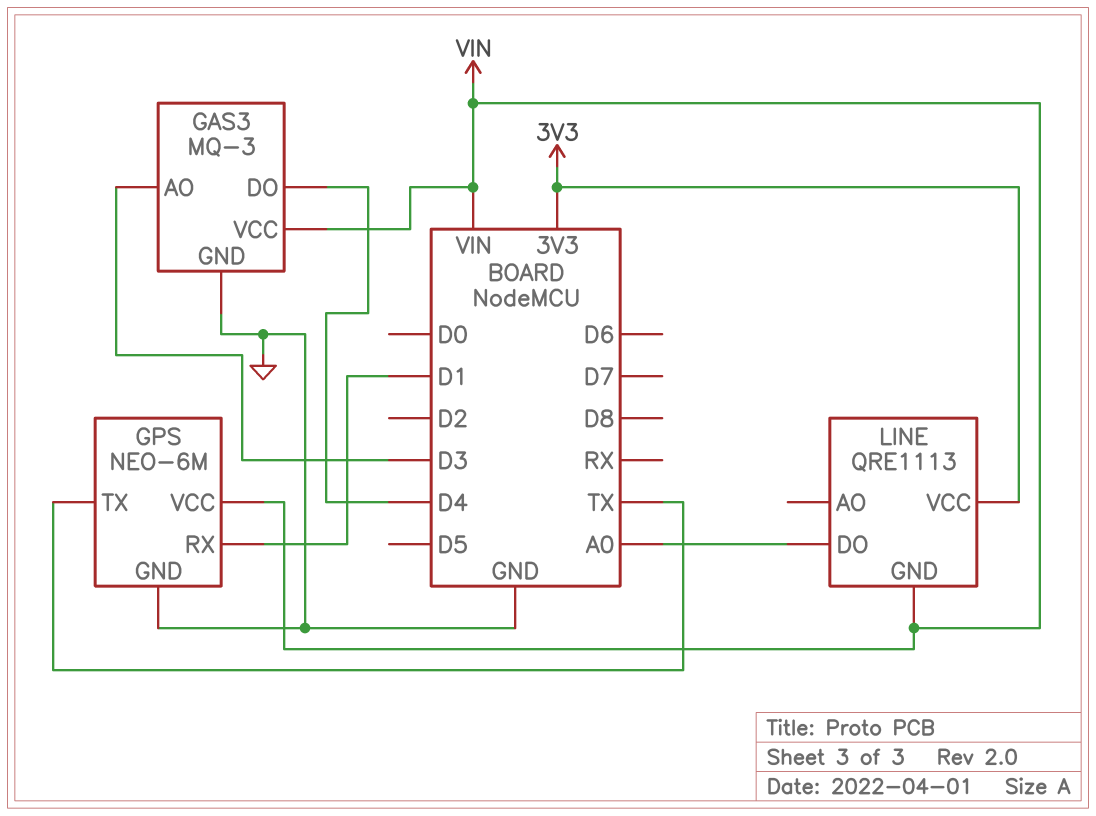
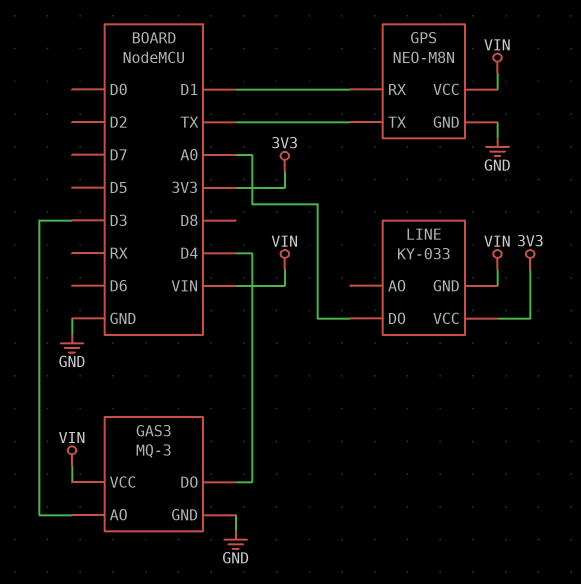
GPS: NEO-6M -> NEO-M8N
LINE: QRE1113 -> KY-033

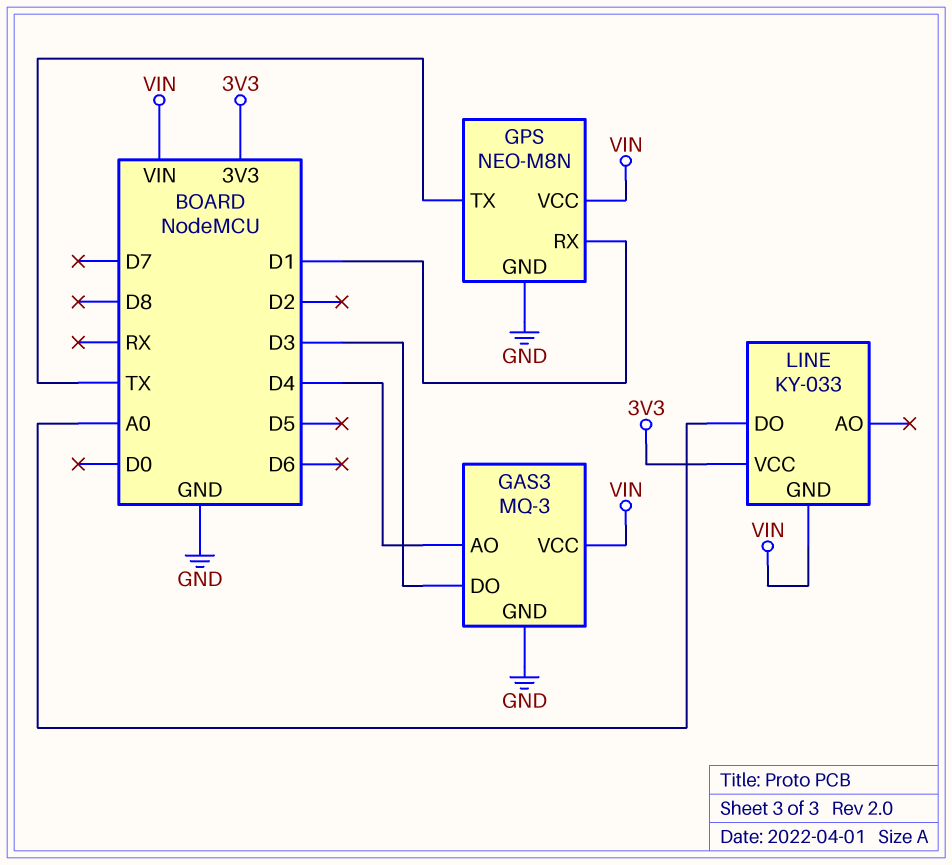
GAS3 pin AO: D3 -> D4
GAS3 pin DO: D4 -> D3

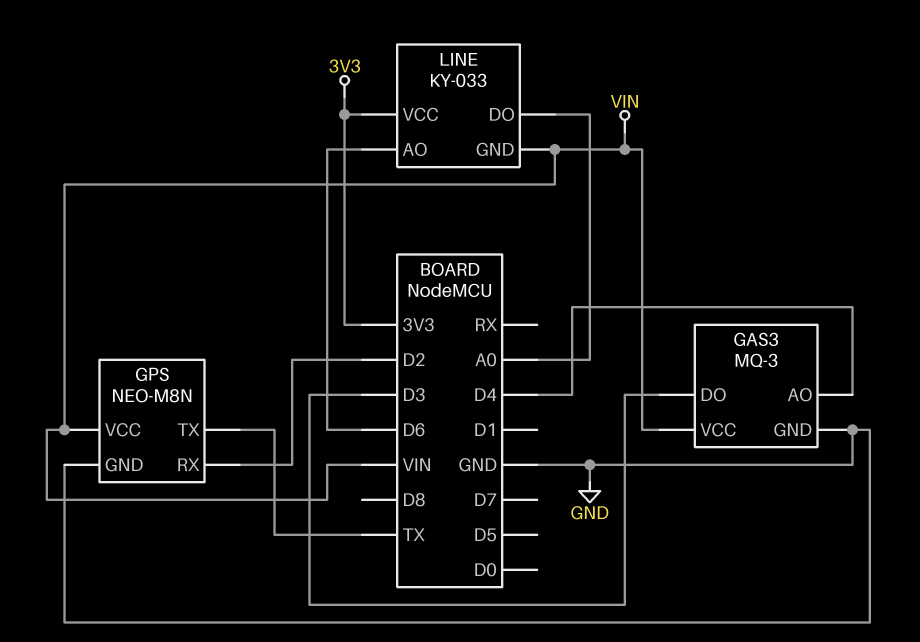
GPS pin RX: D1 -> D2
LINE pin AO: none -> D6

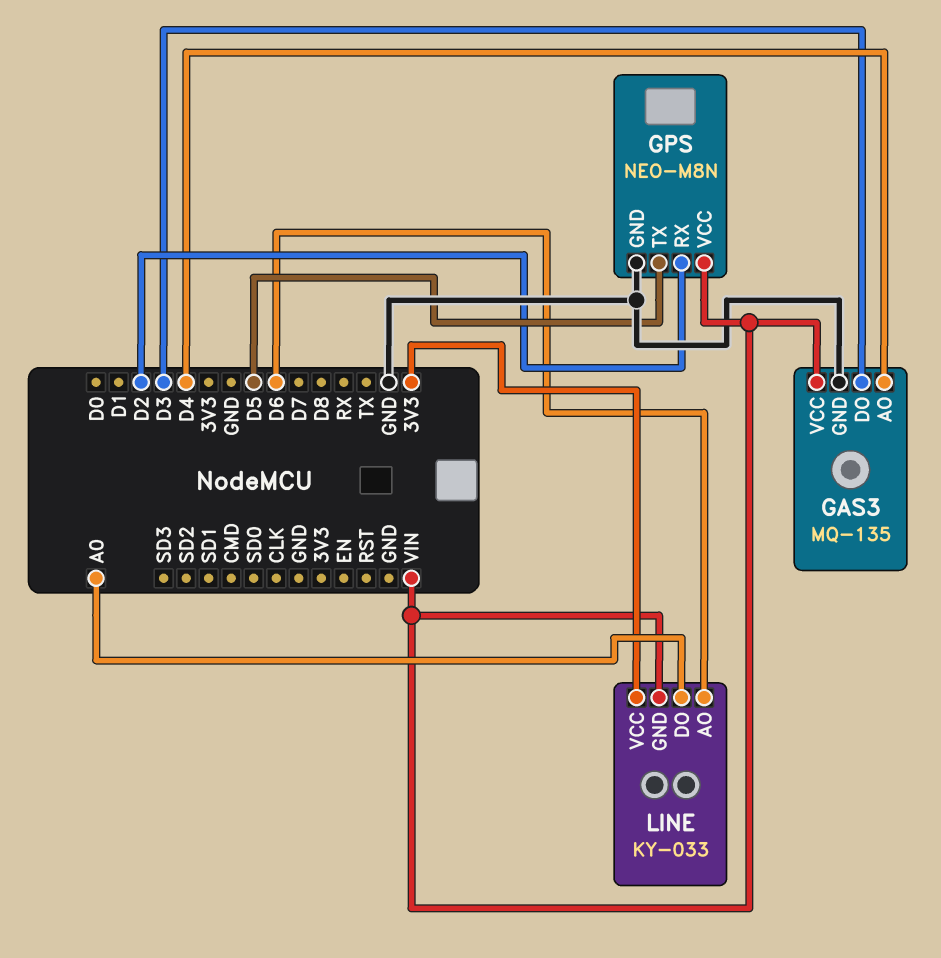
GAS3: MQ-3 -> MQ-135
GPS pin TX: TX -> D5

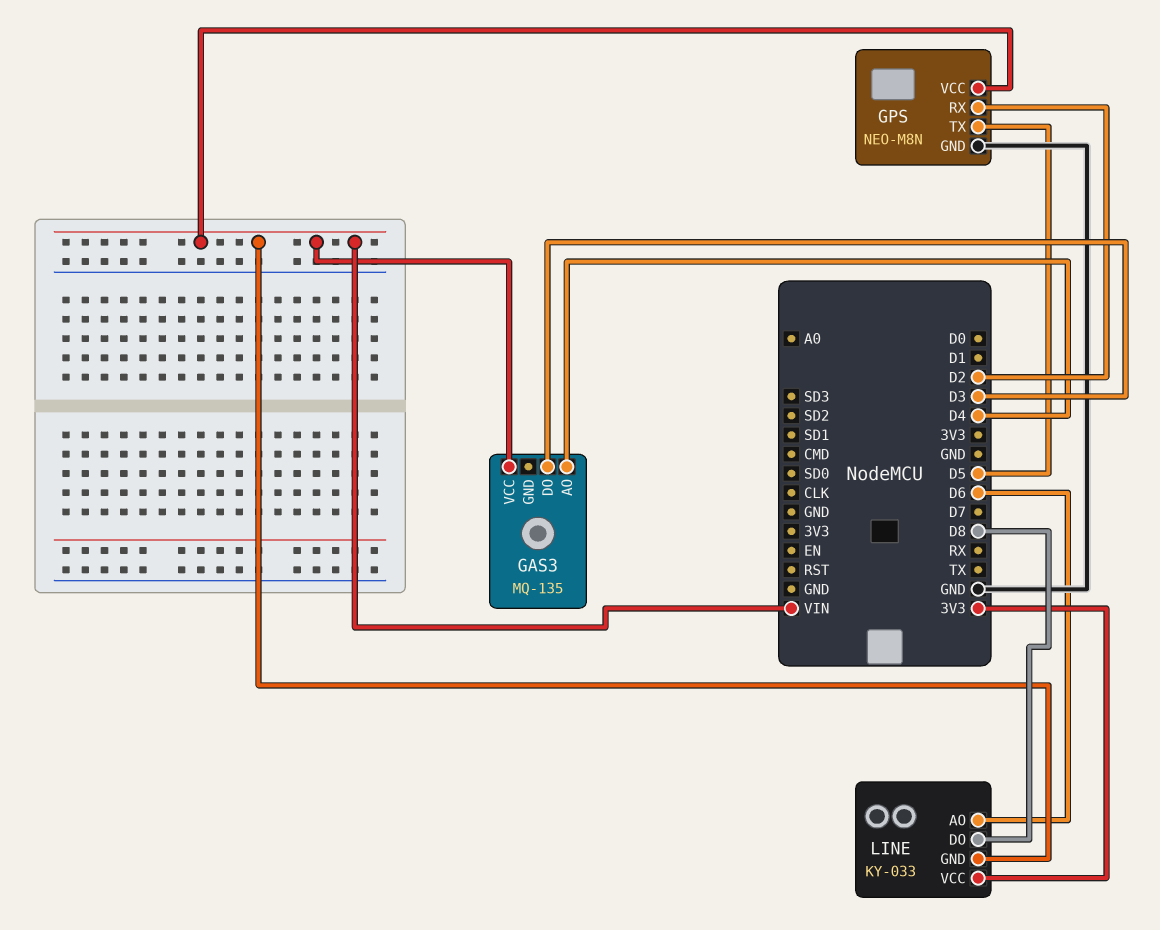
GAS3 pin GND: GND -> none
LINE pin DO: A0 -> D8

